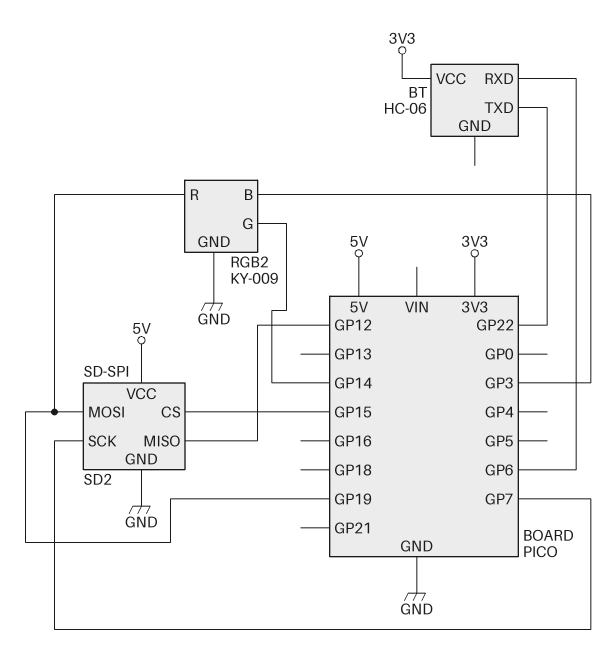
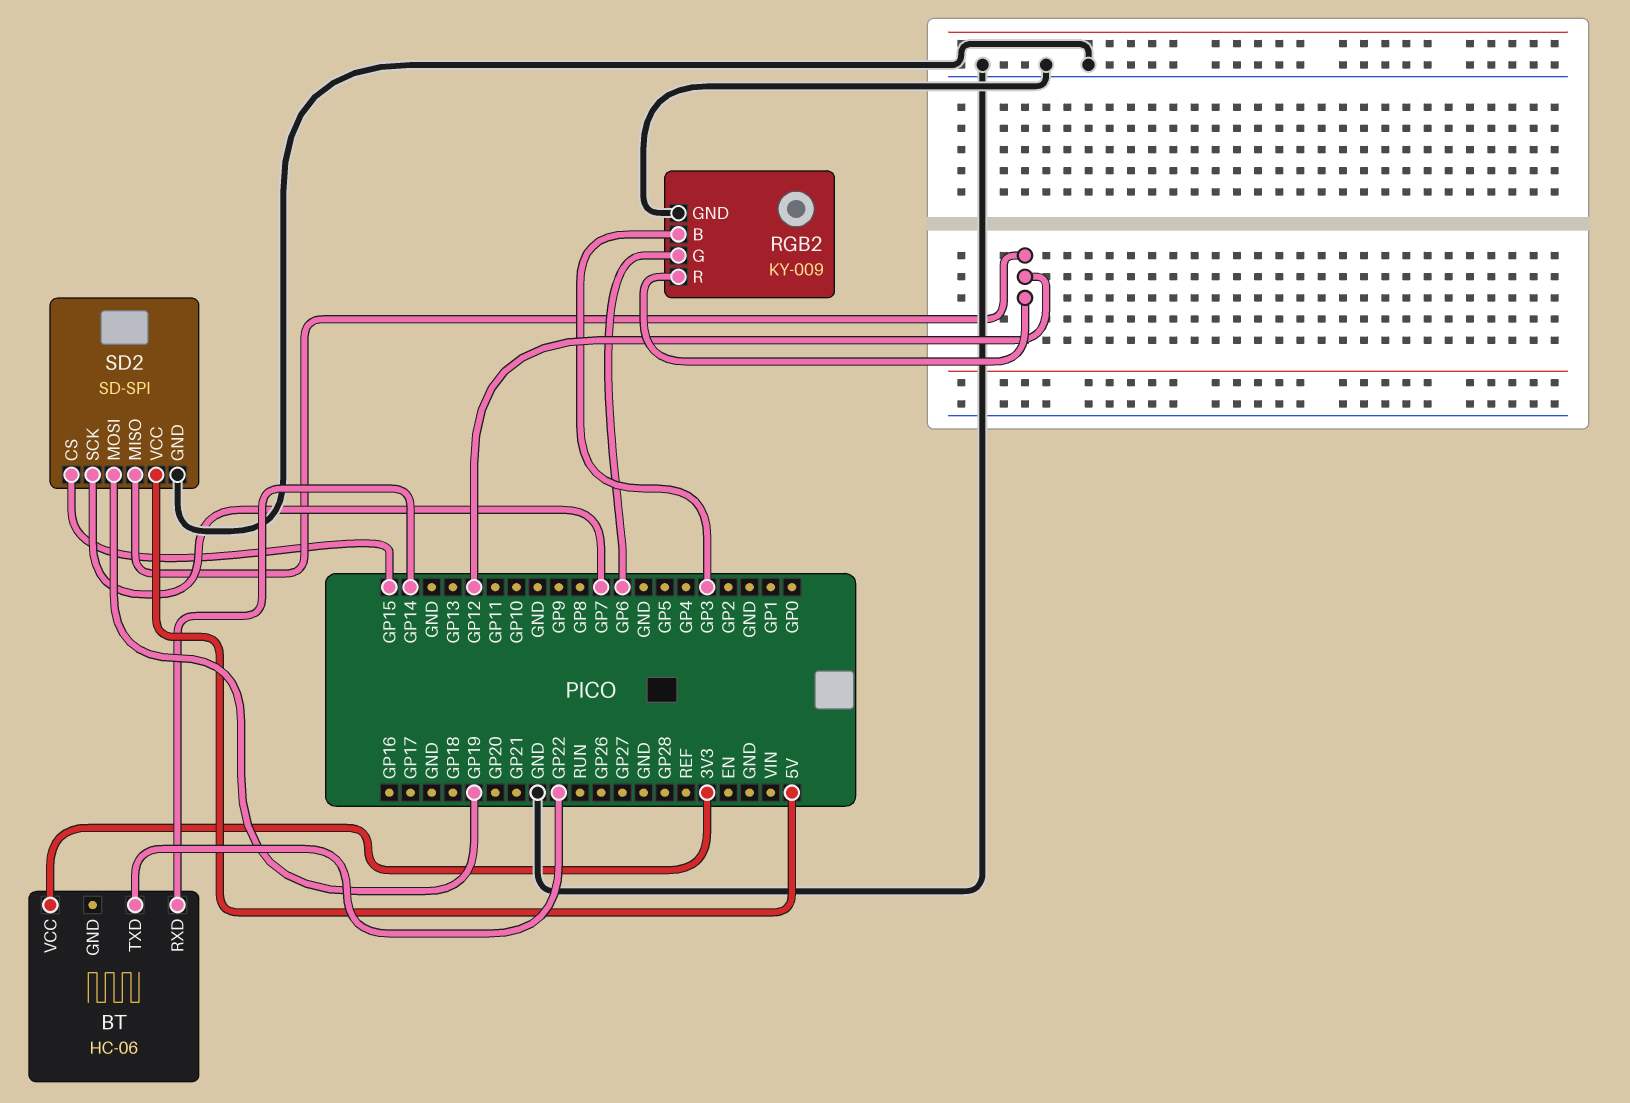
BT pin RXD: GP6 -> GP14
RGB2 pin G: GP14 -> GP6
RGB2 pin R: GP19 -> GP12

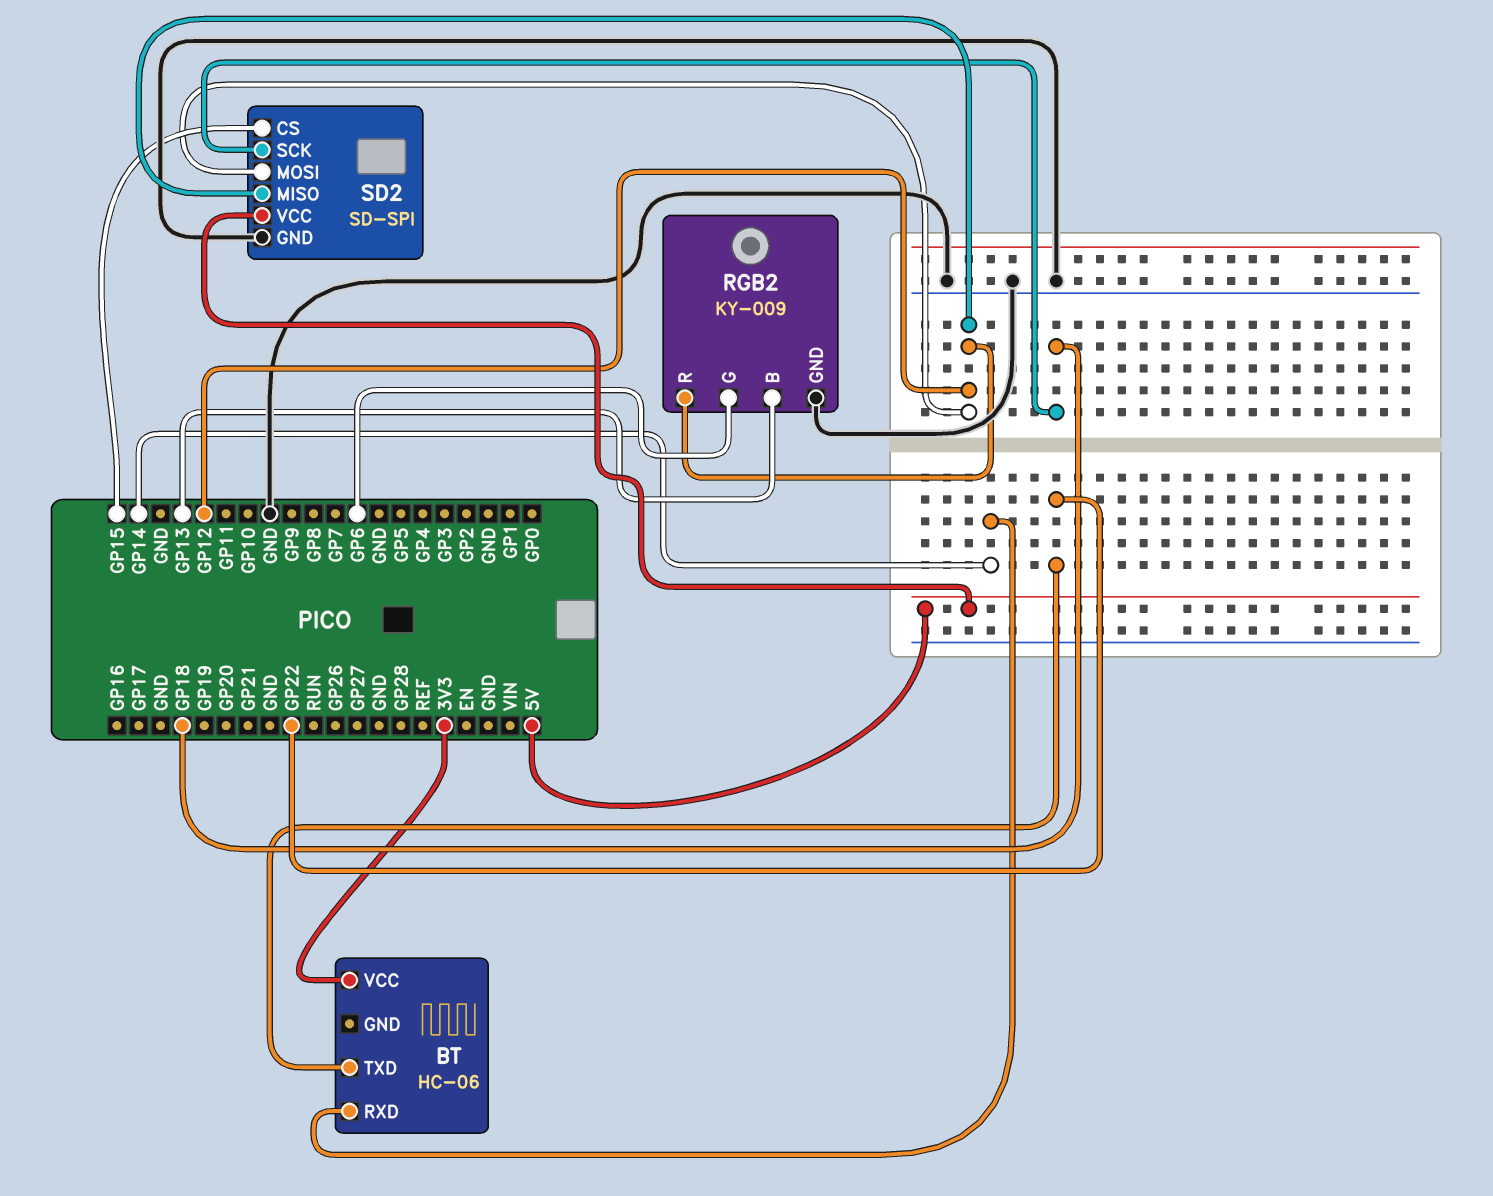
RGB2 pin B: GP3 -> GP13
SD2 pin MOSI: GP19 -> GP12
SD2 pin SCK: GP7 -> GP18

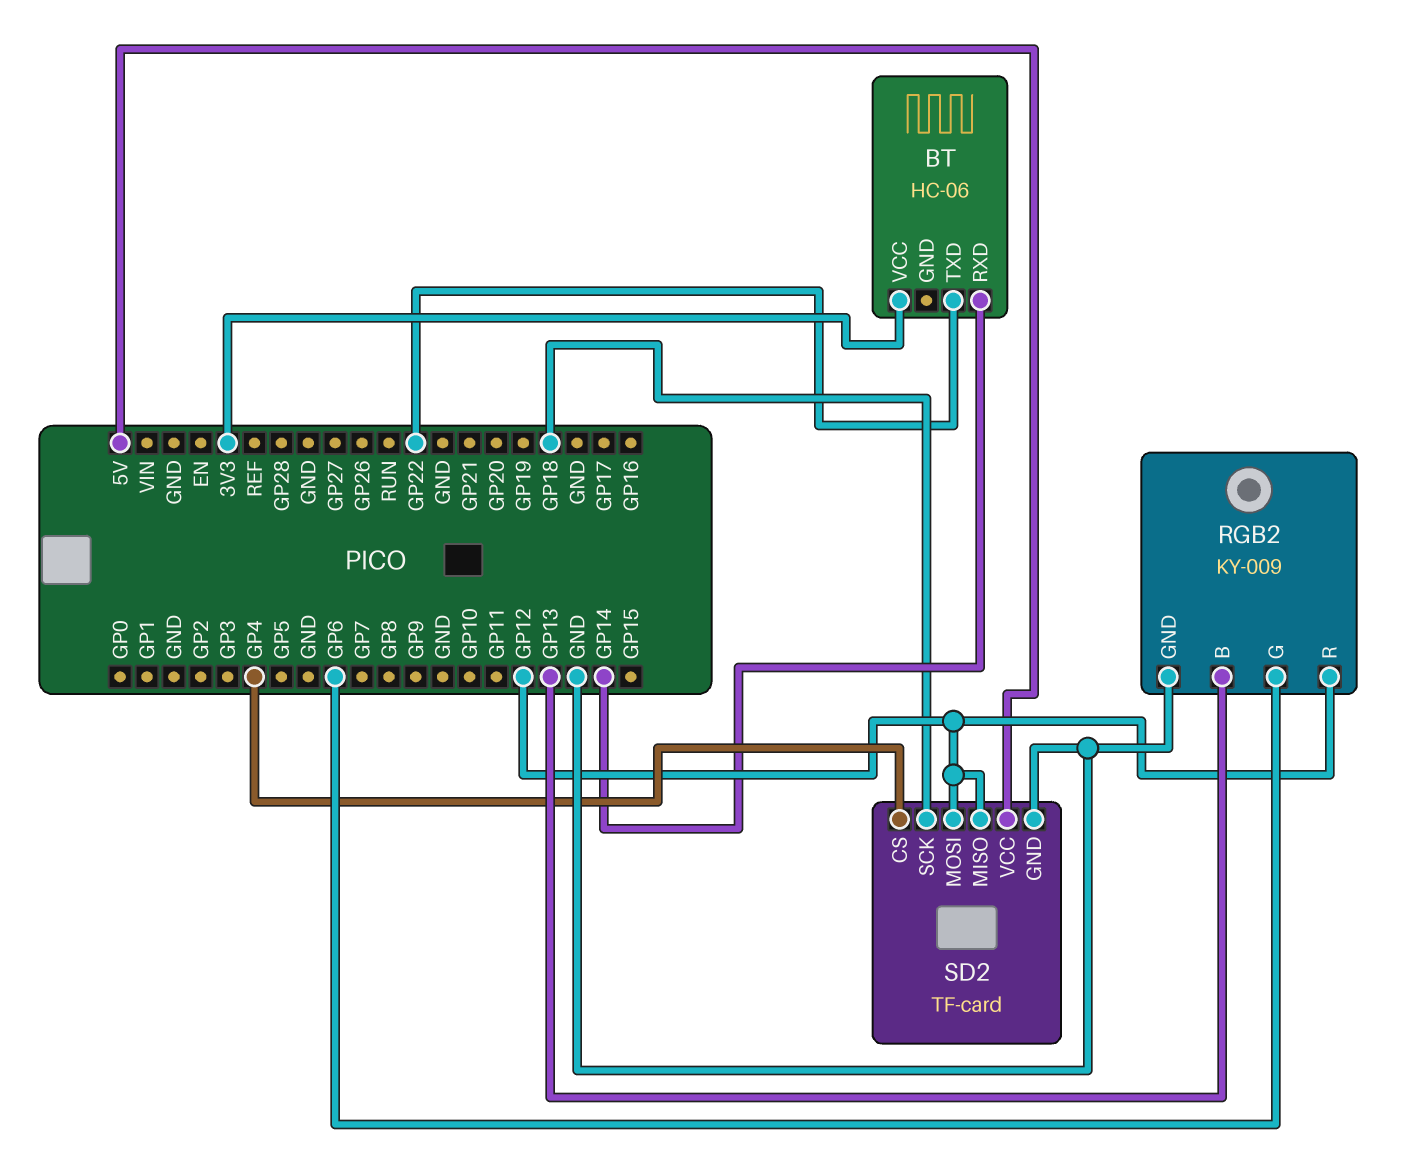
SD2: SD-SPI -> TF-card
SD2 pin CS: GP15 -> GP4

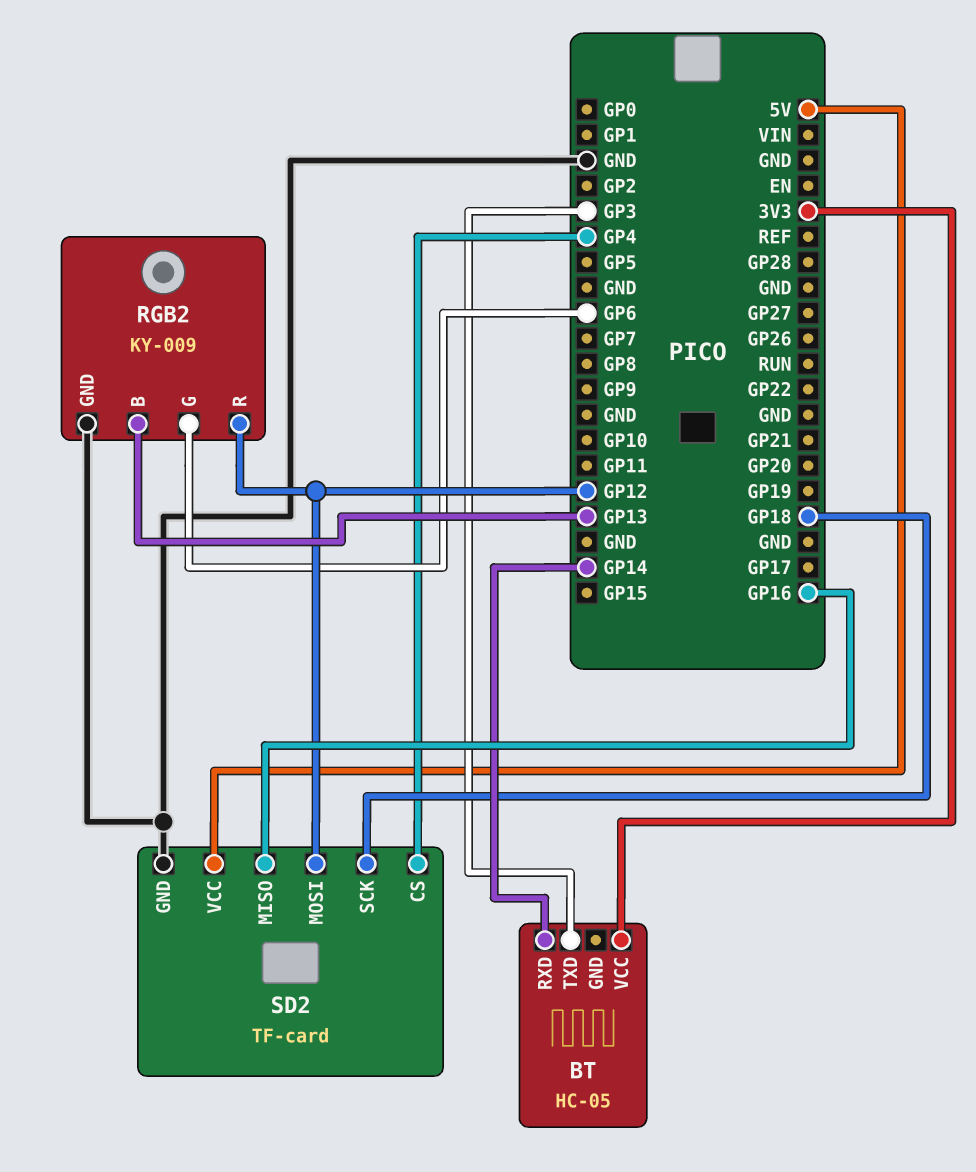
BT: HC-06 -> HC-05
BT pin TXD: GP22 -> GP3
SD2 pin MISO: GP12 -> GP16

